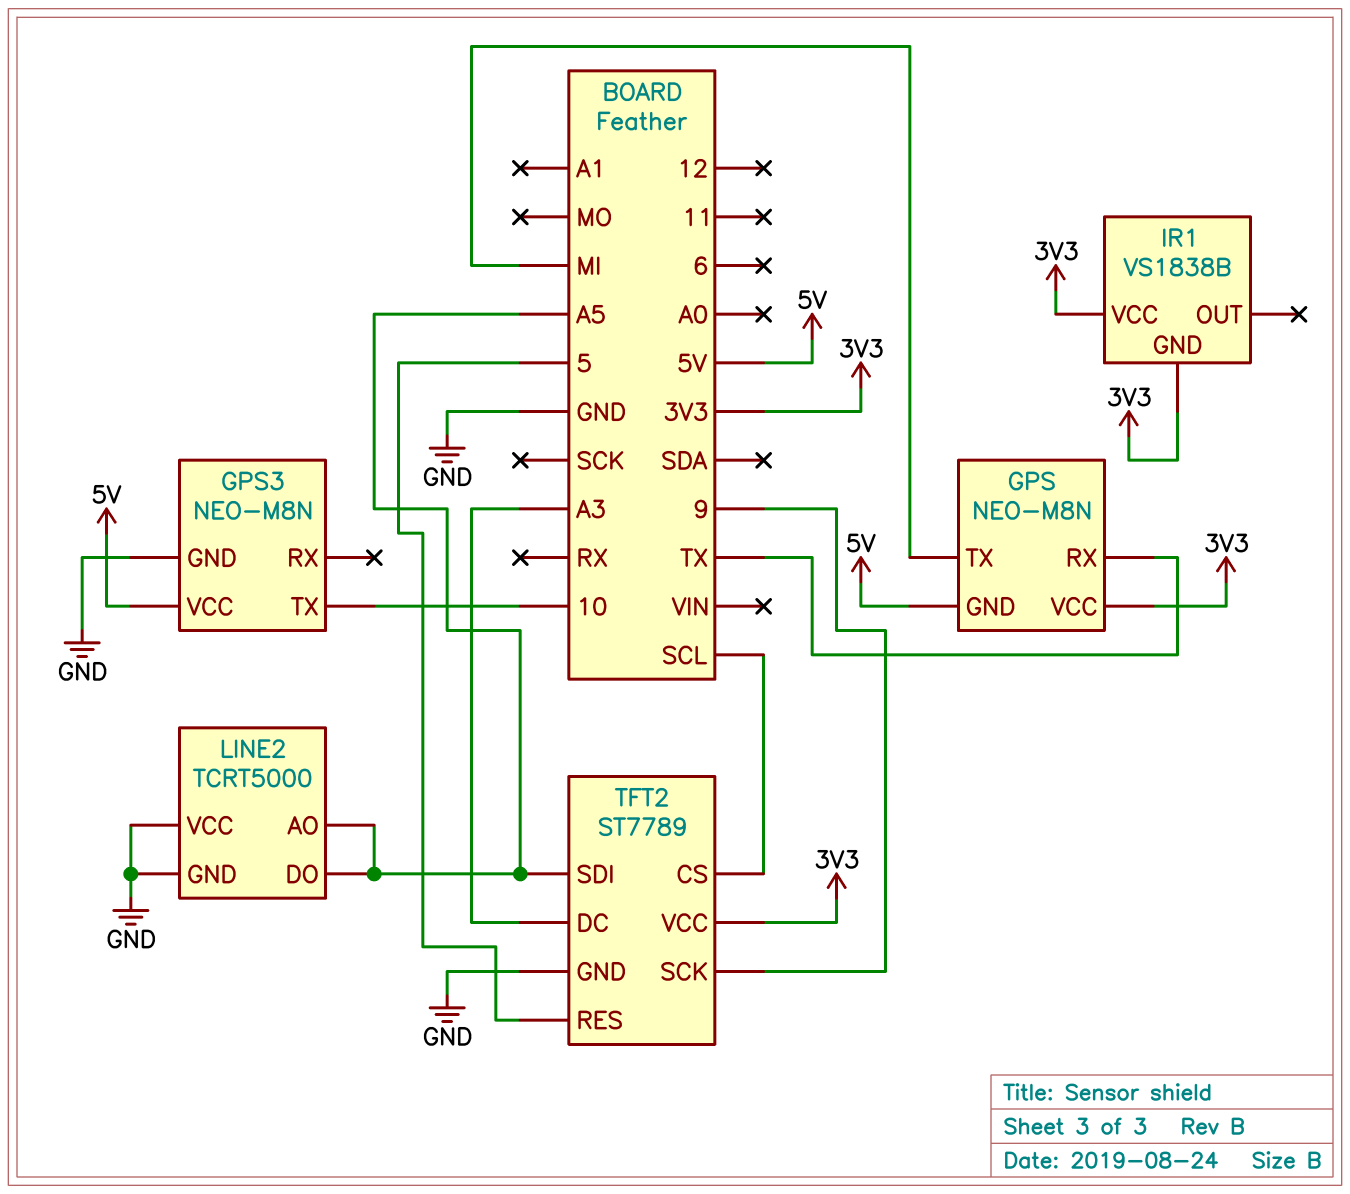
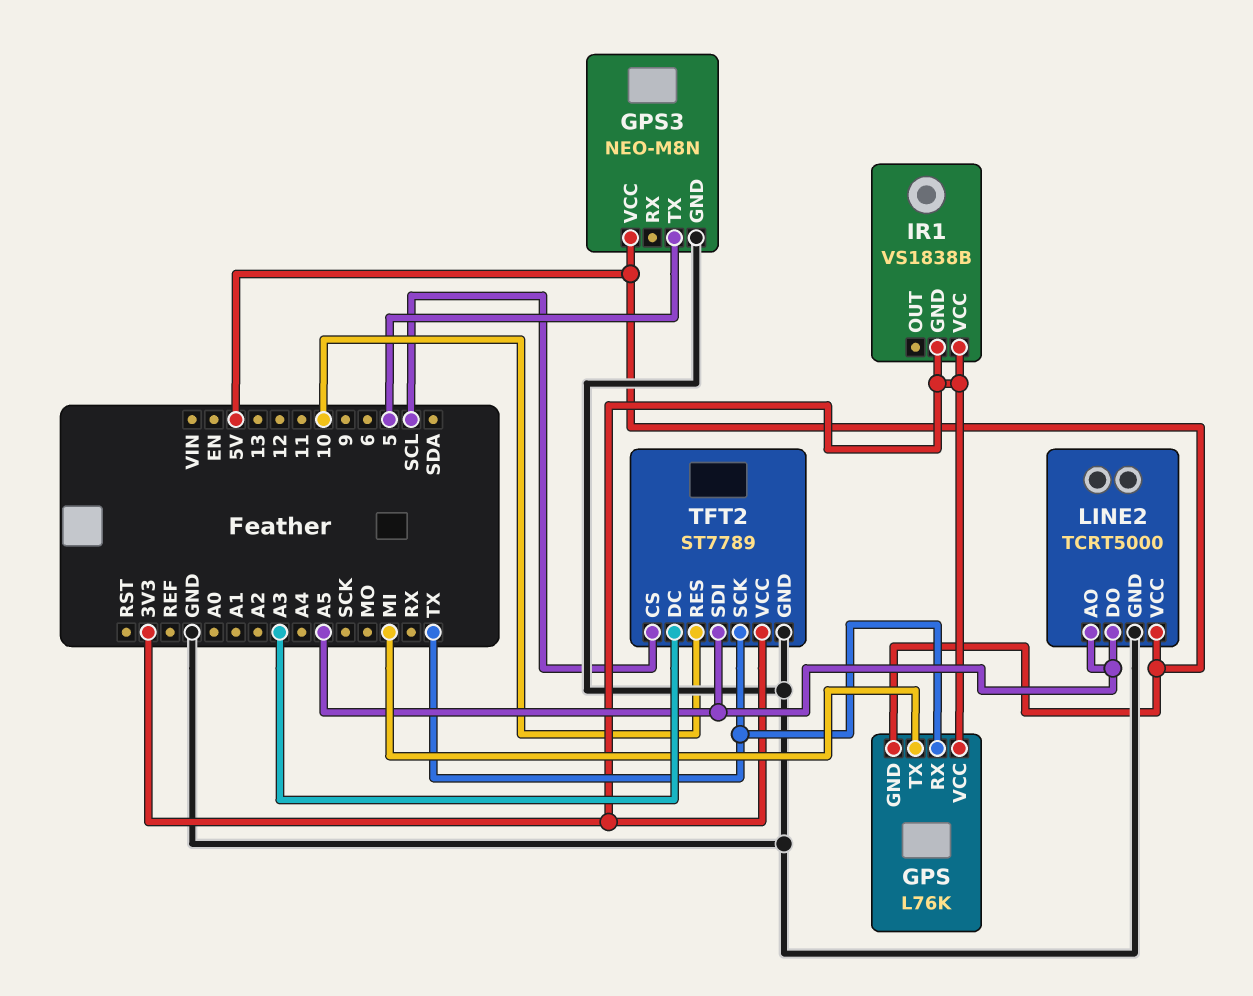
GPS: NEO-M8N -> L76K
GPS3 pin TX: 10 -> 5
LINE2 pin VCC: GND -> 5V
TFT2 pin RES: 5 -> 10
TFT2 pin SCK: 9 -> TX

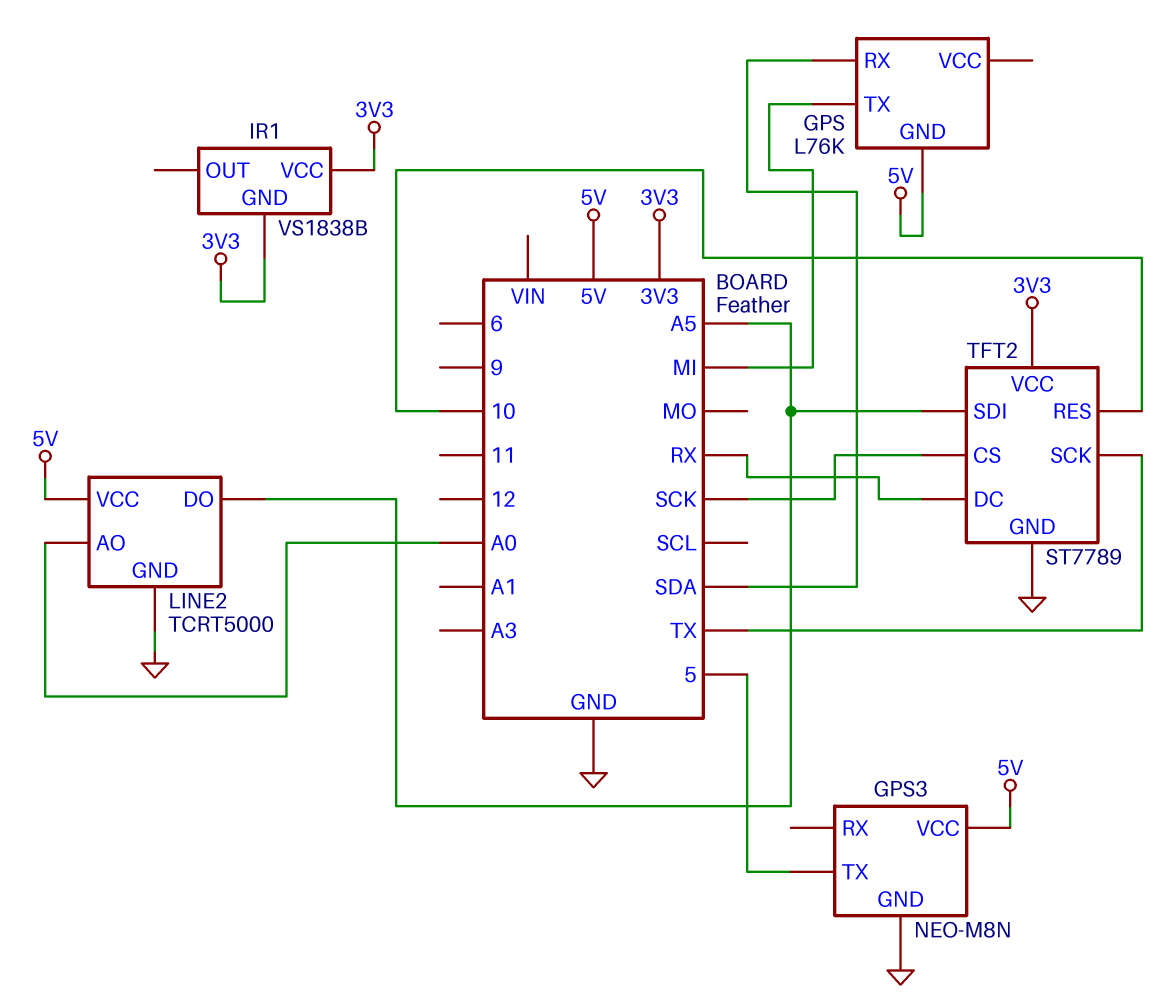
GPS pin RX: TX -> SDA
GPS pin VCC: 3V3 -> none
LINE2 pin AO: A5 -> A0
TFT2 pin CS: SCL -> SCK
TFT2 pin DC: A3 -> RX

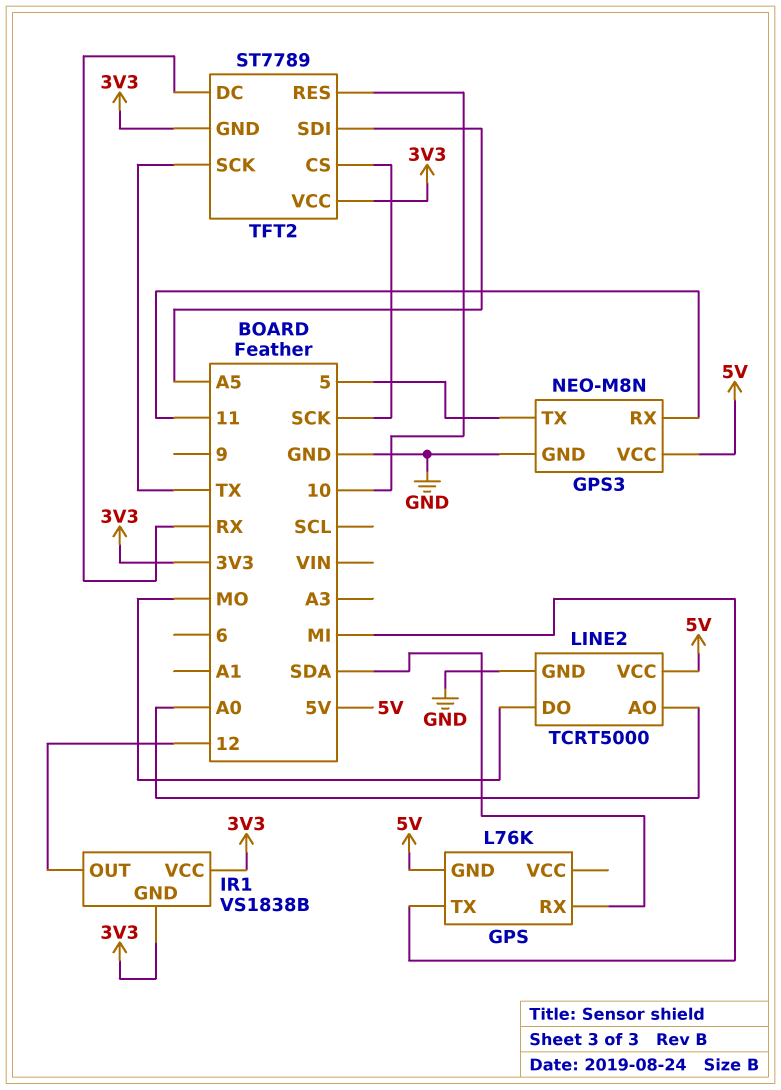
GPS3 pin RX: none -> 11
IR1 pin OUT: none -> 12
LINE2 pin DO: A5 -> MO
TFT2 pin GND: GND -> 3V3

